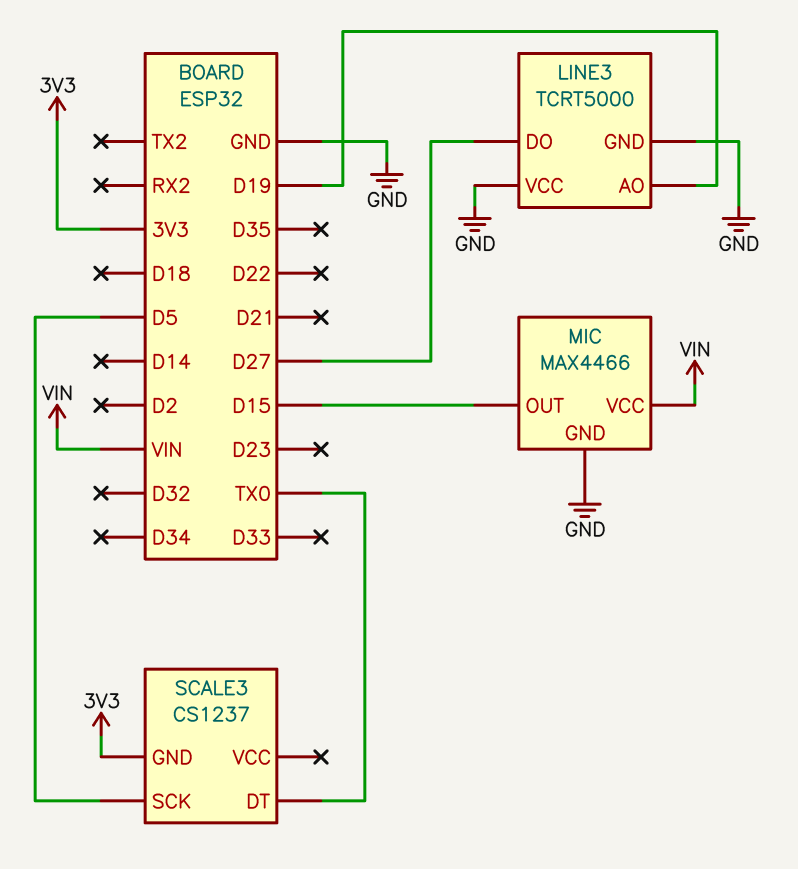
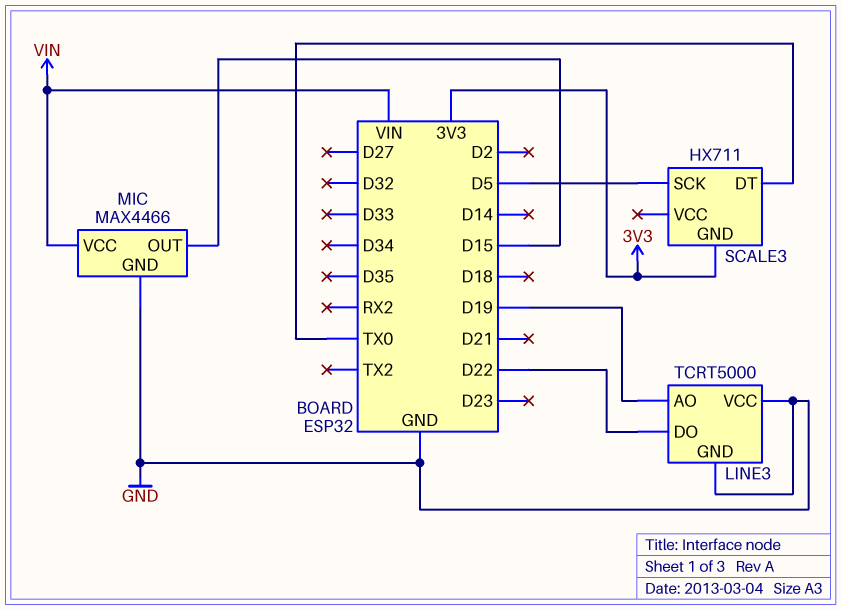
LINE3 pin DO: D27 -> D22
SCALE3: CS1237 -> HX711

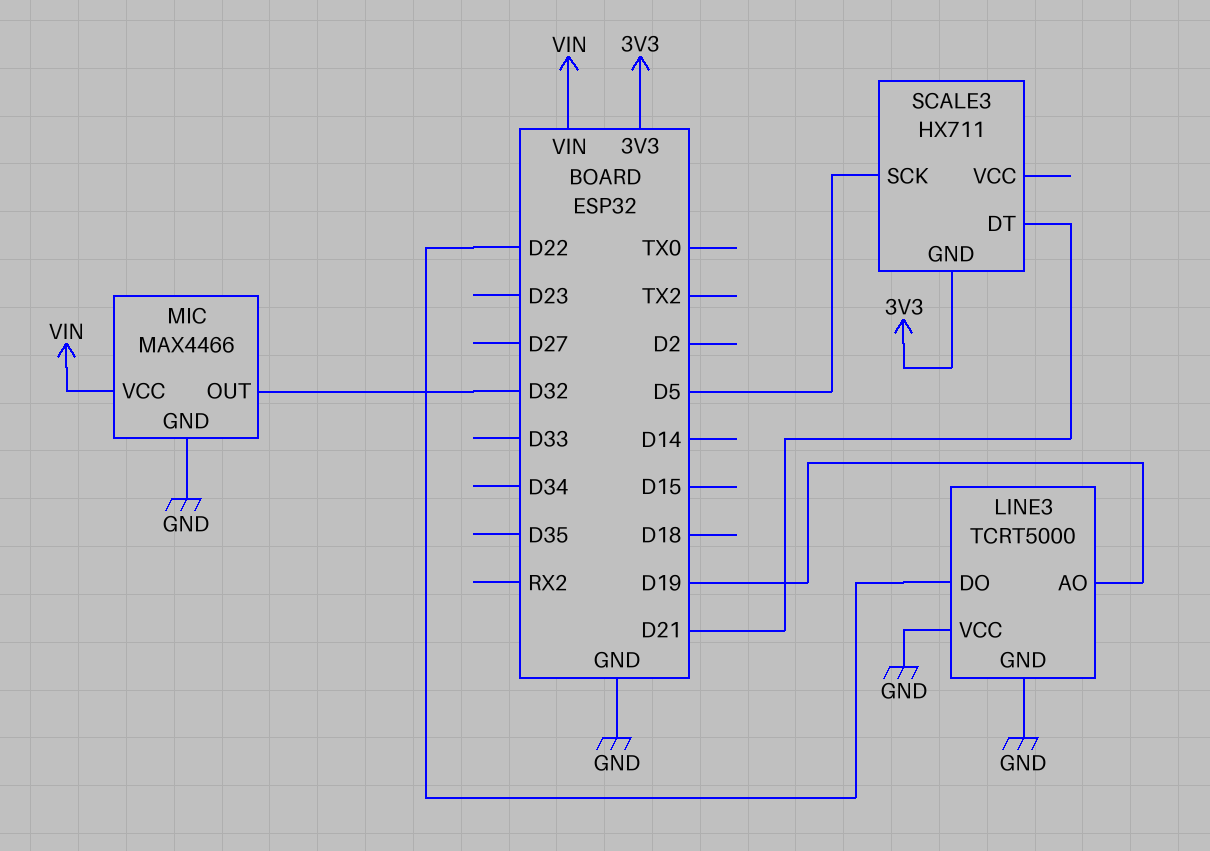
MIC pin OUT: D15 -> D32
SCALE3 pin DT: TX0 -> D21

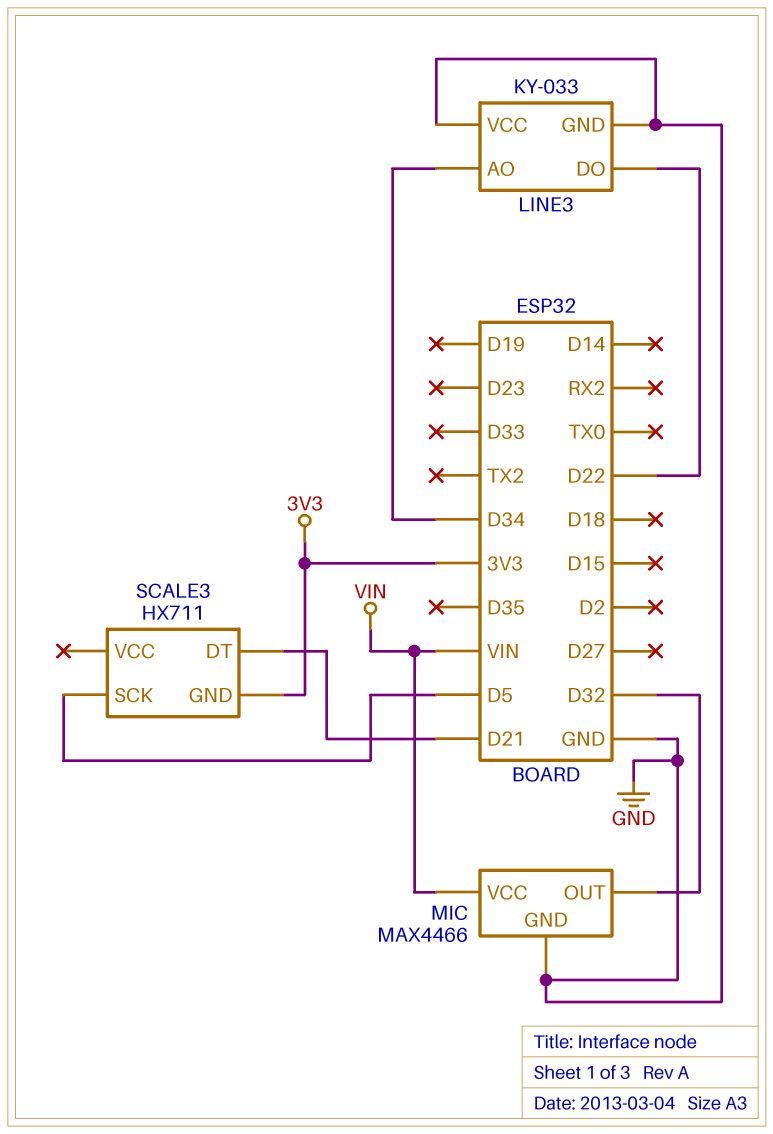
LINE3: TCRT5000 -> KY-033
LINE3 pin AO: D19 -> D34

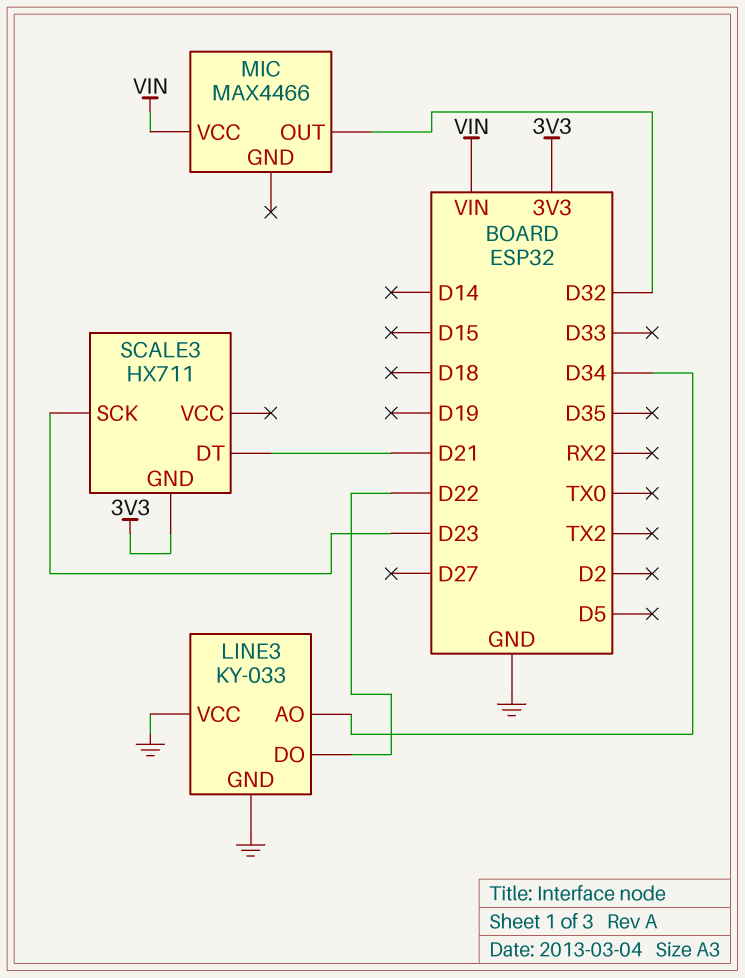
MIC pin GND: GND -> none
SCALE3 pin SCK: D5 -> D23

